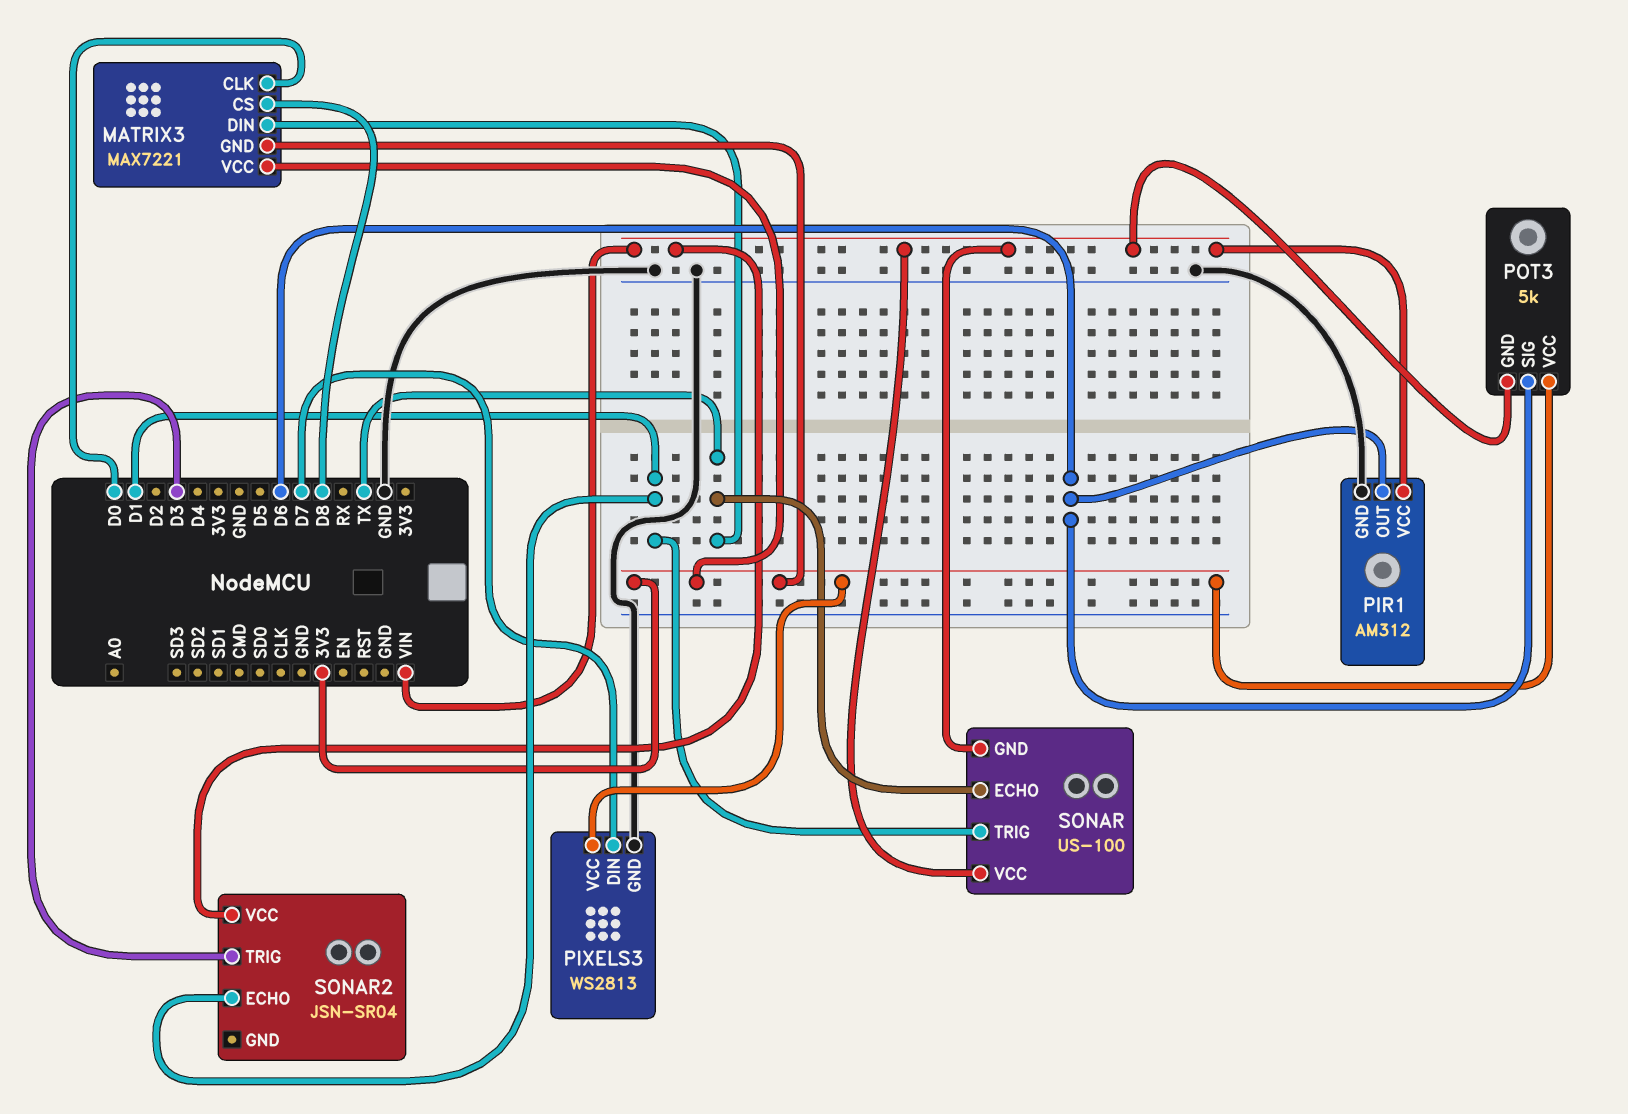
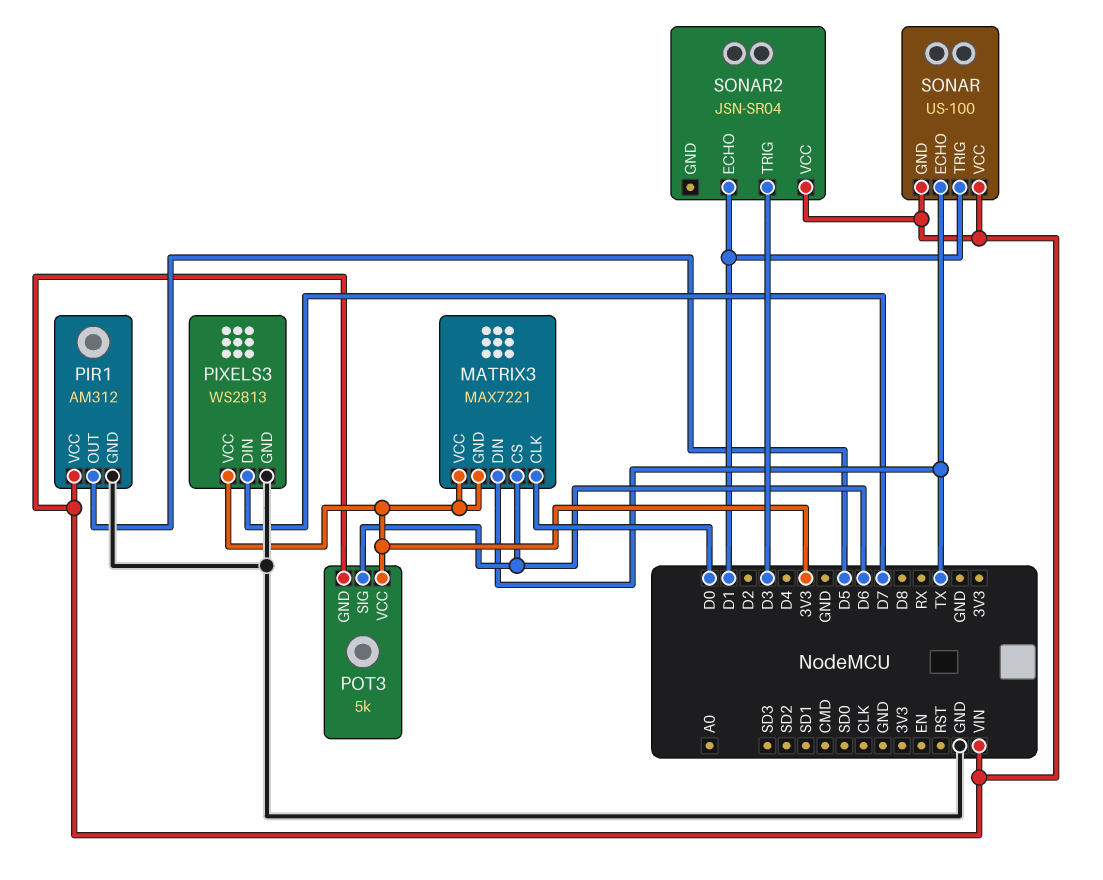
MATRIX3 pin CS: D8 -> D6
PIR1 pin OUT: D6 -> D5

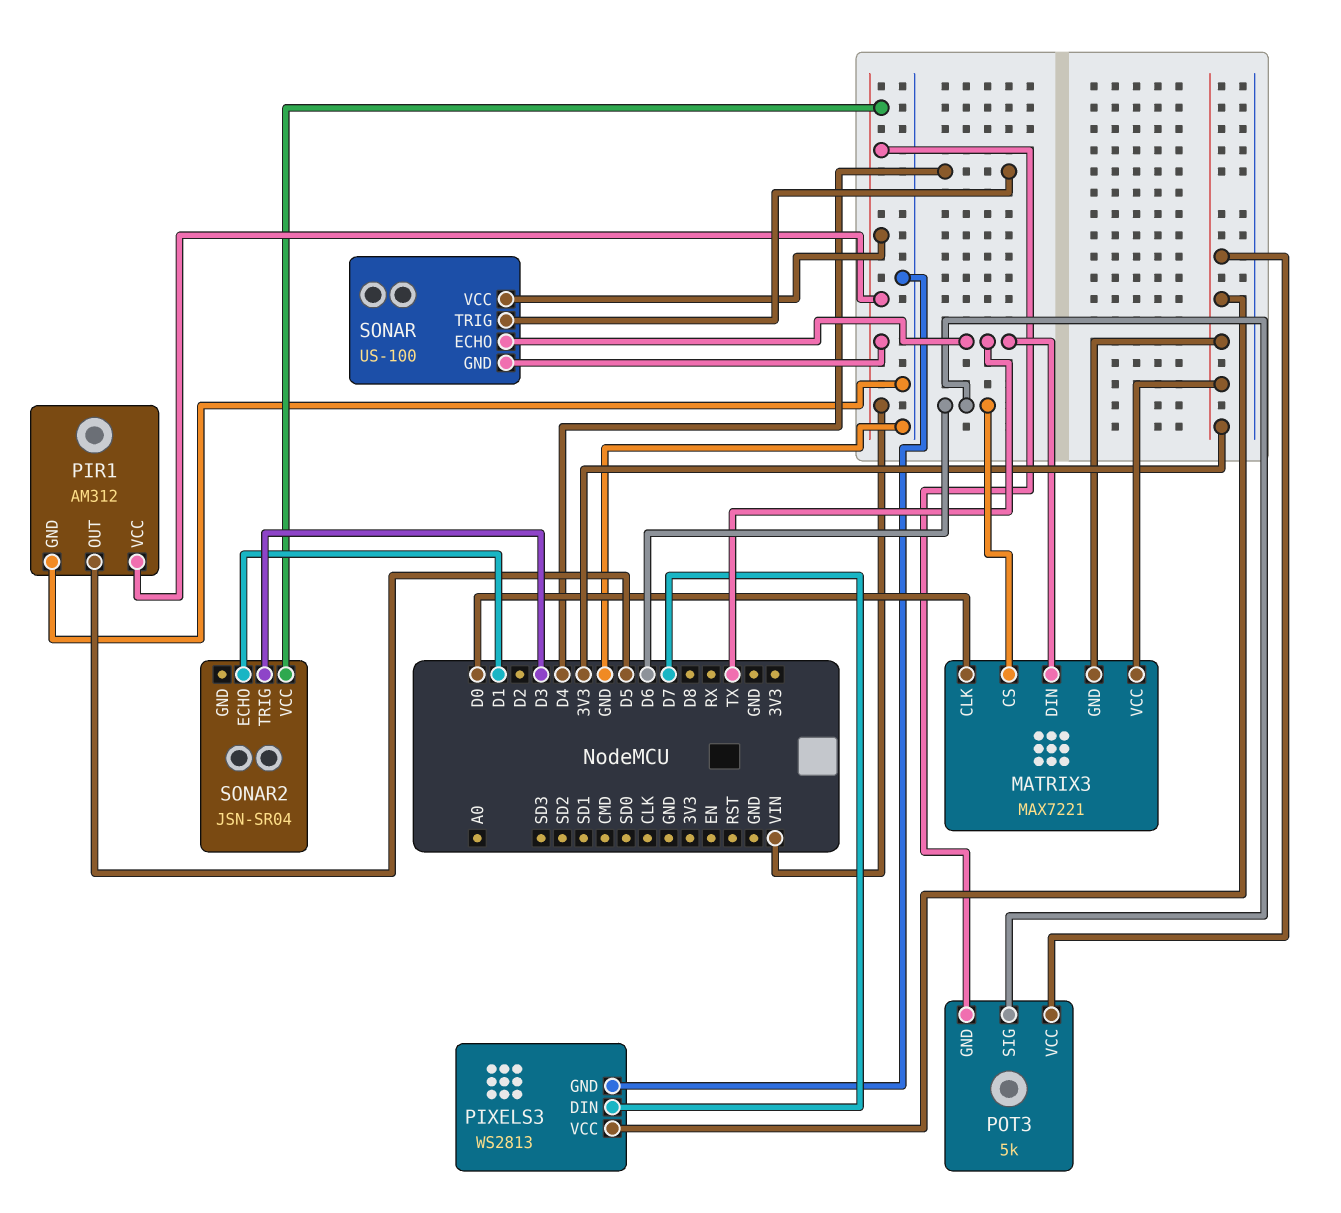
SONAR pin TRIG: D1 -> D4

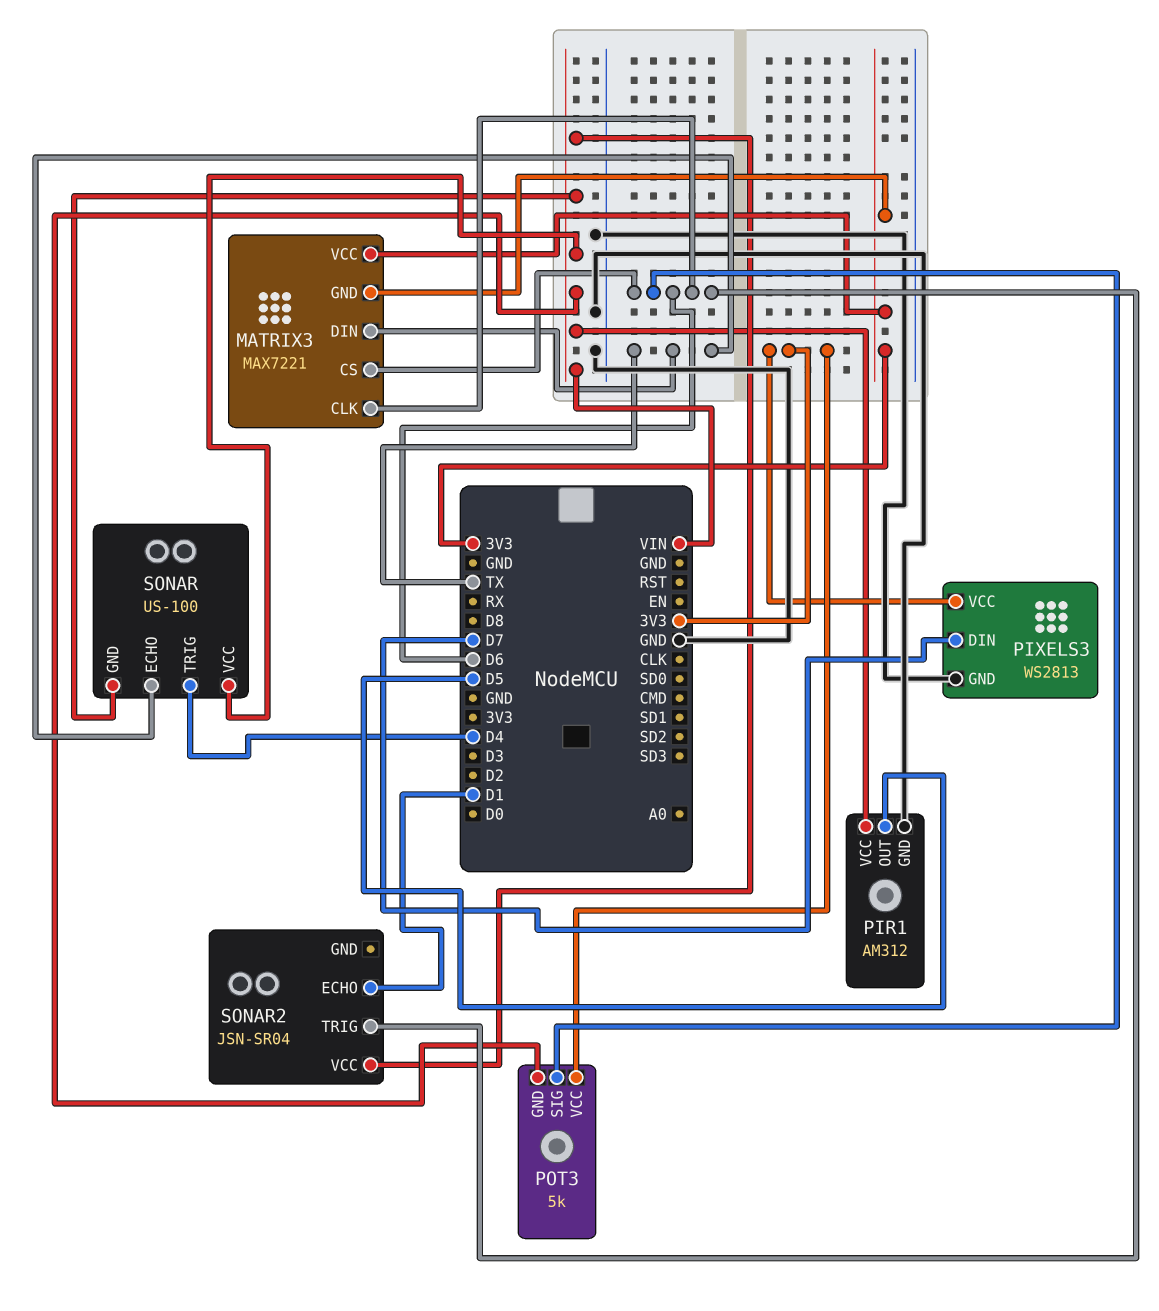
MATRIX3 pin CLK: D0 -> D6
SONAR2 pin TRIG: D3 -> D6

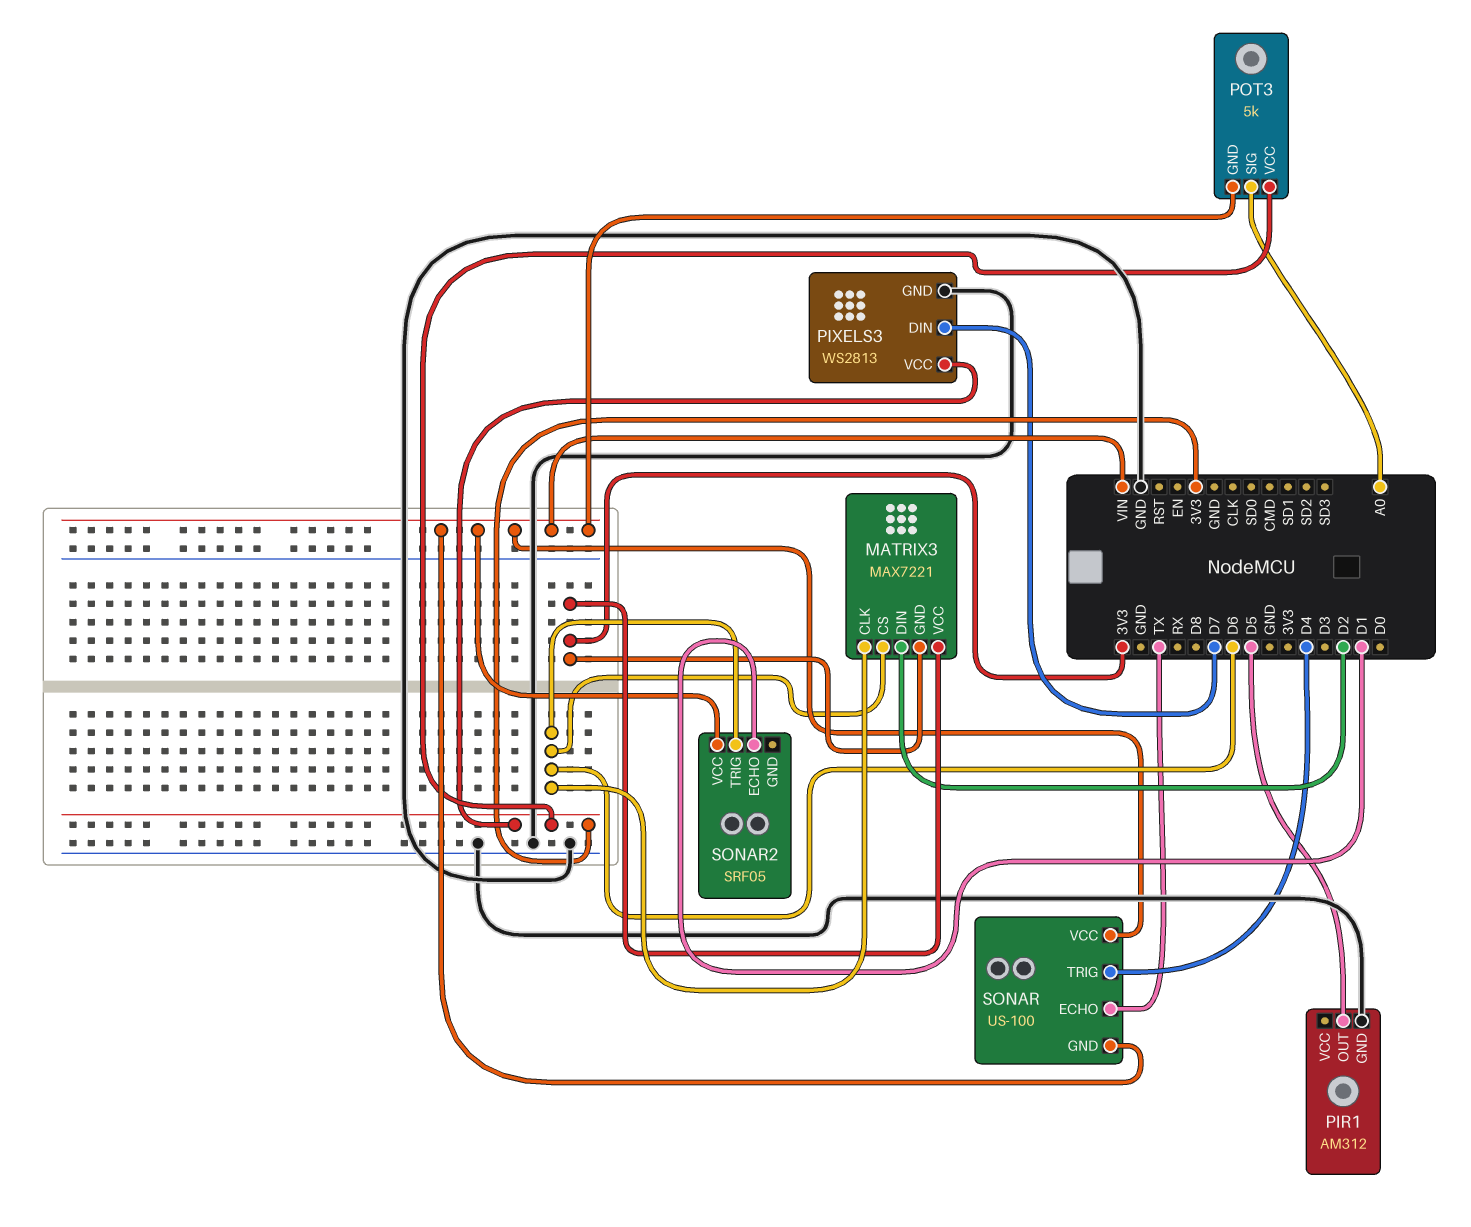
MATRIX3 pin DIN: TX -> D2
PIR1 pin VCC: VIN -> none
POT3 pin SIG: D6 -> A0
SONAR2: JSN-SR04 -> SRF05

